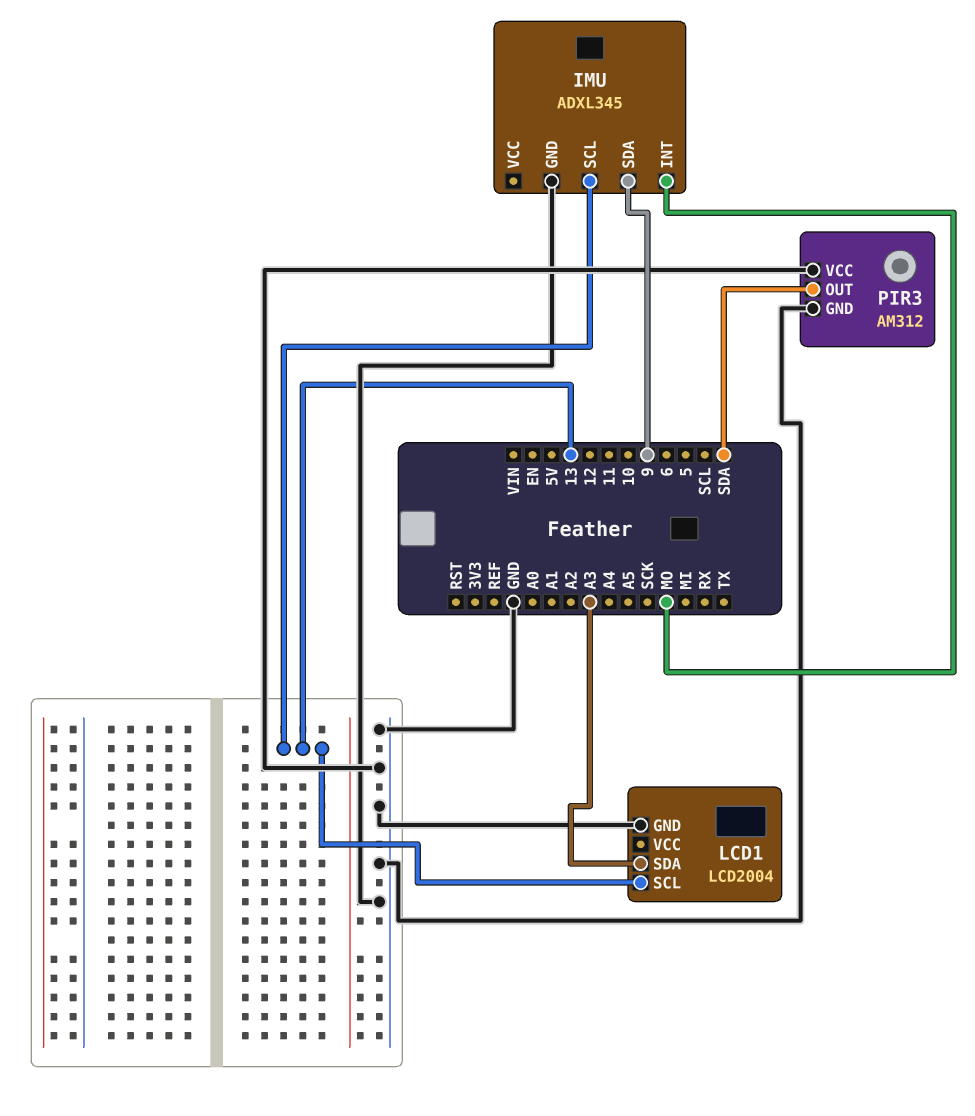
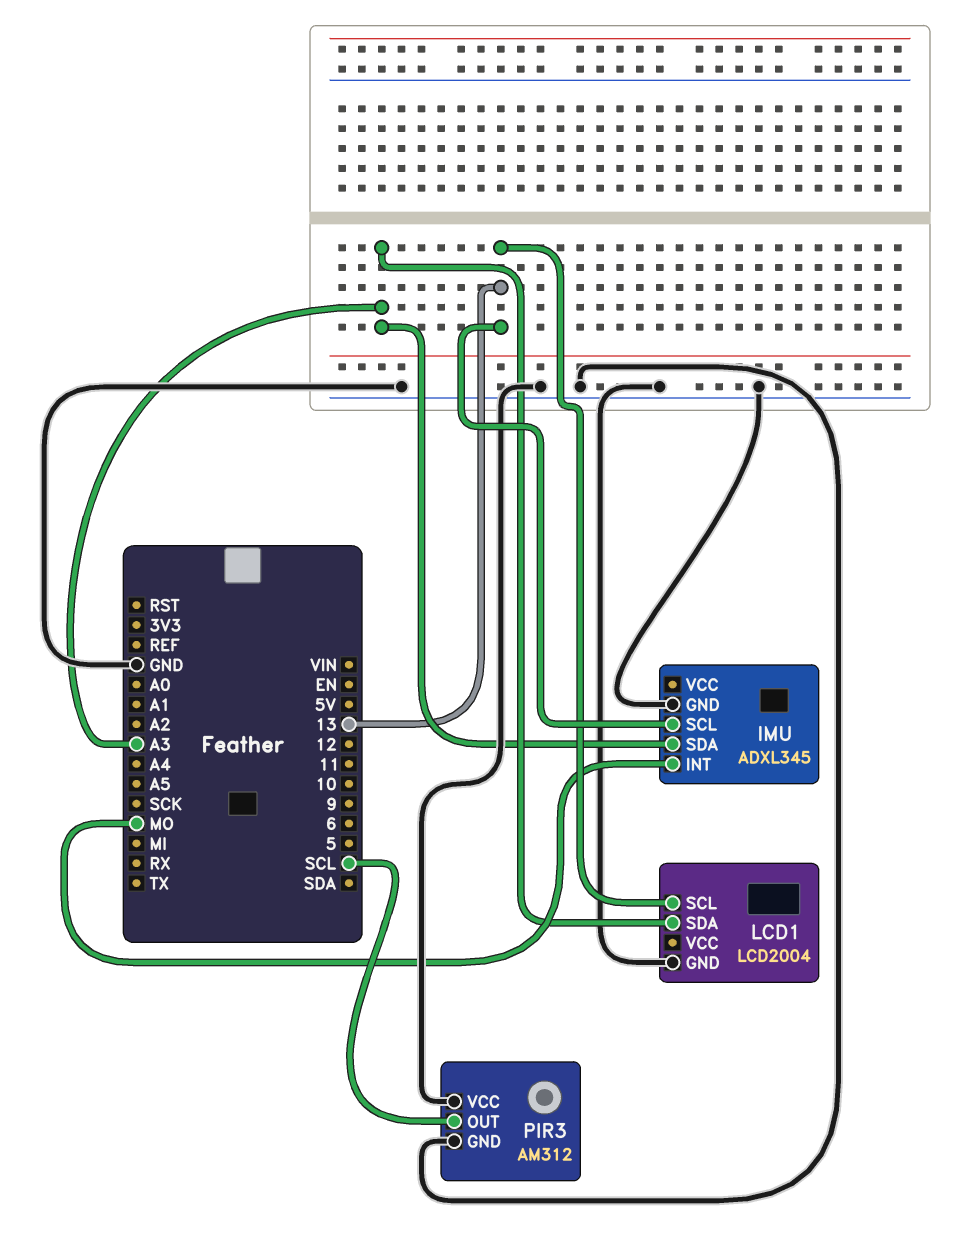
IMU pin SDA: 9 -> A3
PIR3 pin OUT: SDA -> SCL

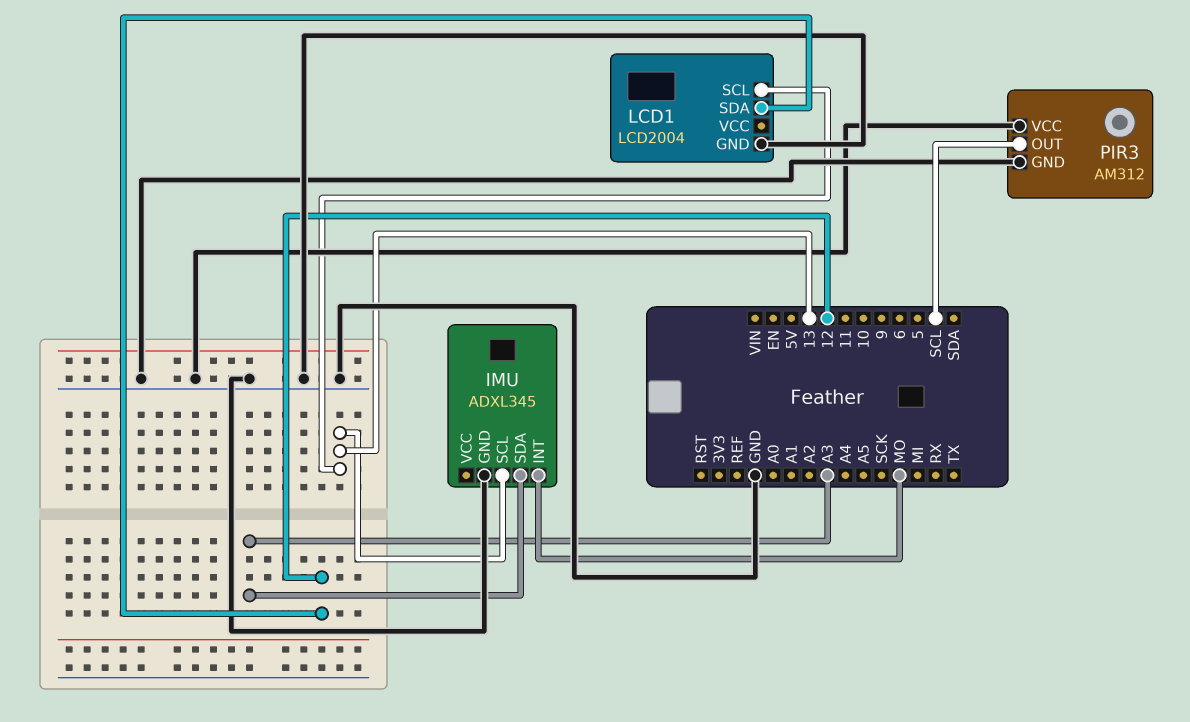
LCD1 pin SDA: A3 -> 12

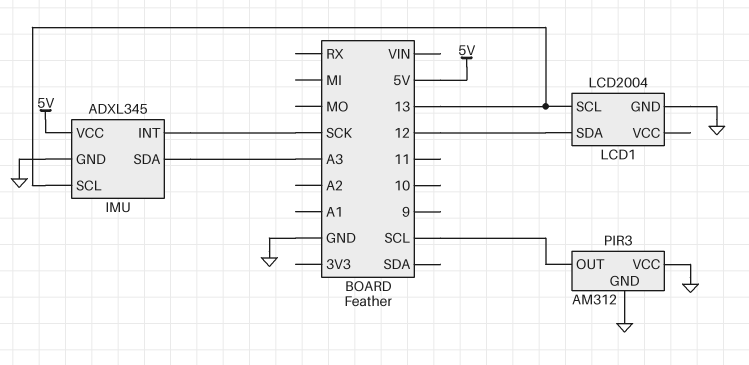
IMU pin INT: MO -> SCK
IMU pin VCC: none -> 5V

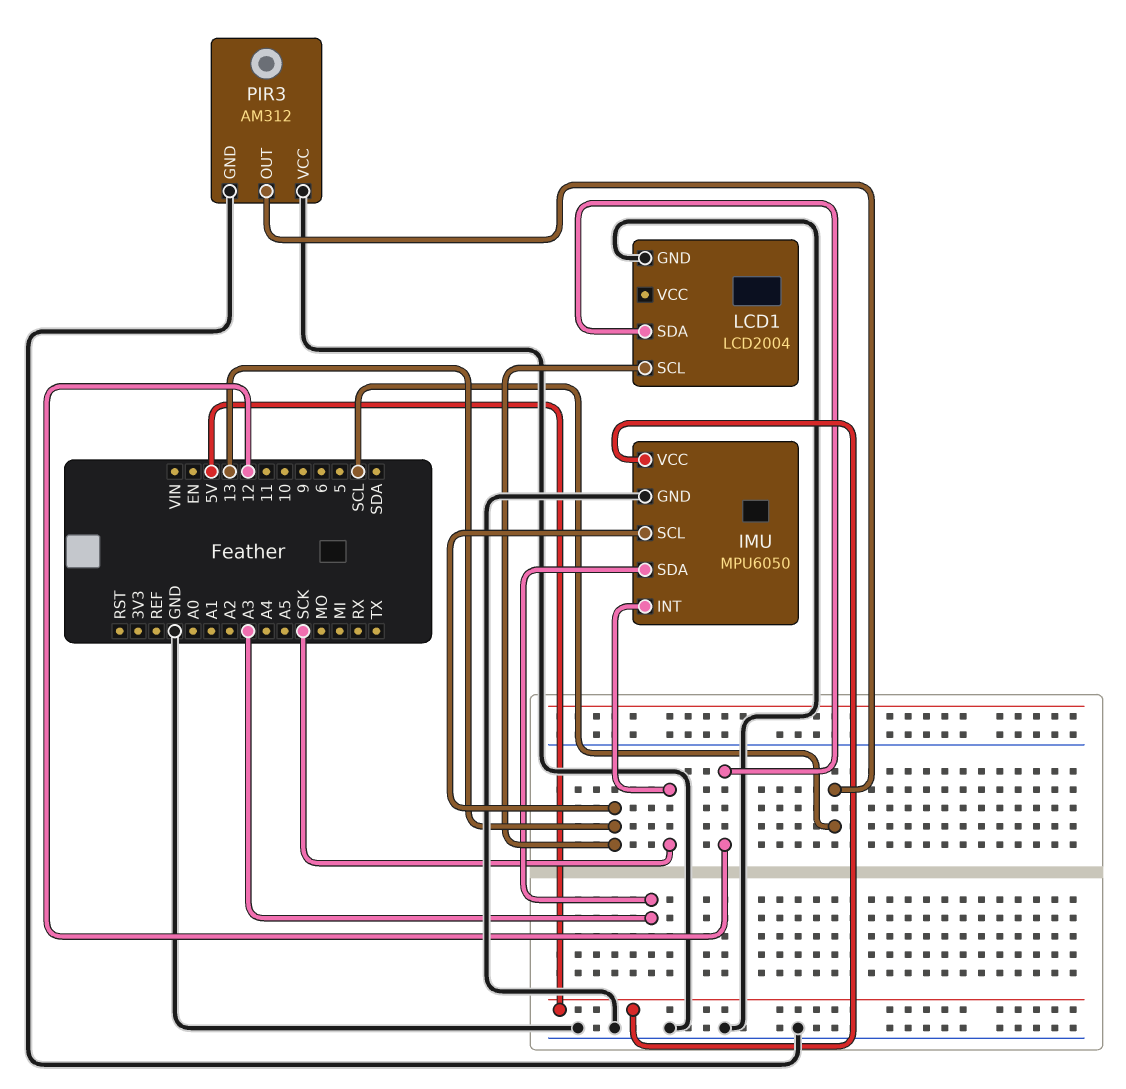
IMU: ADXL345 -> MPU6050

